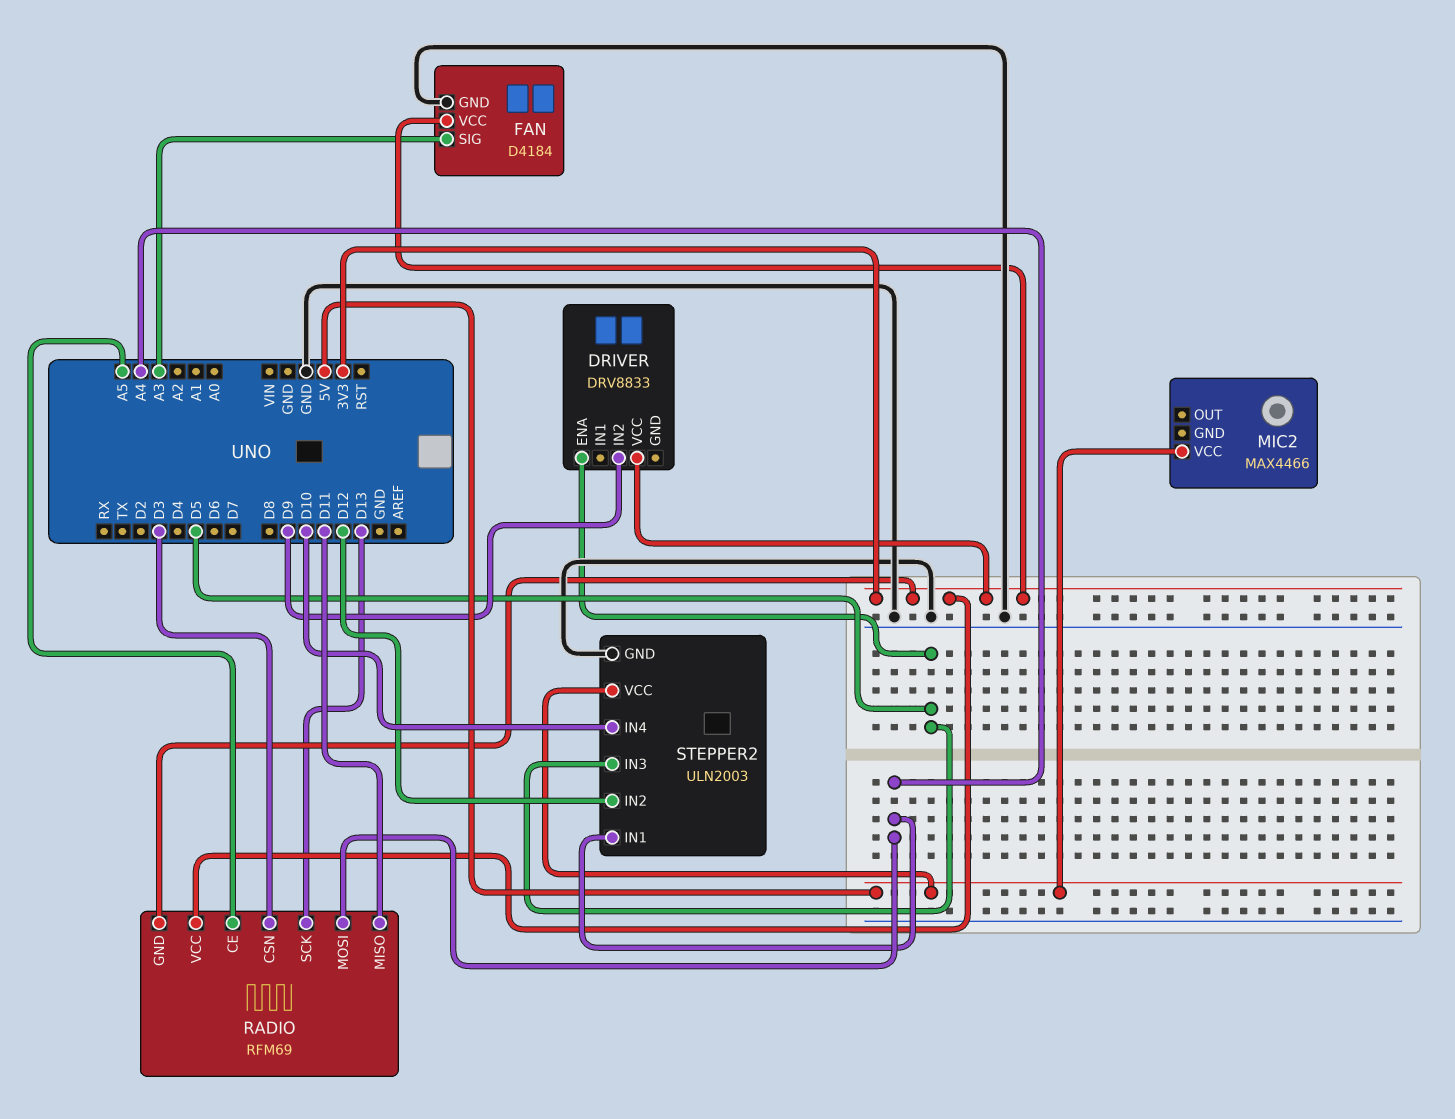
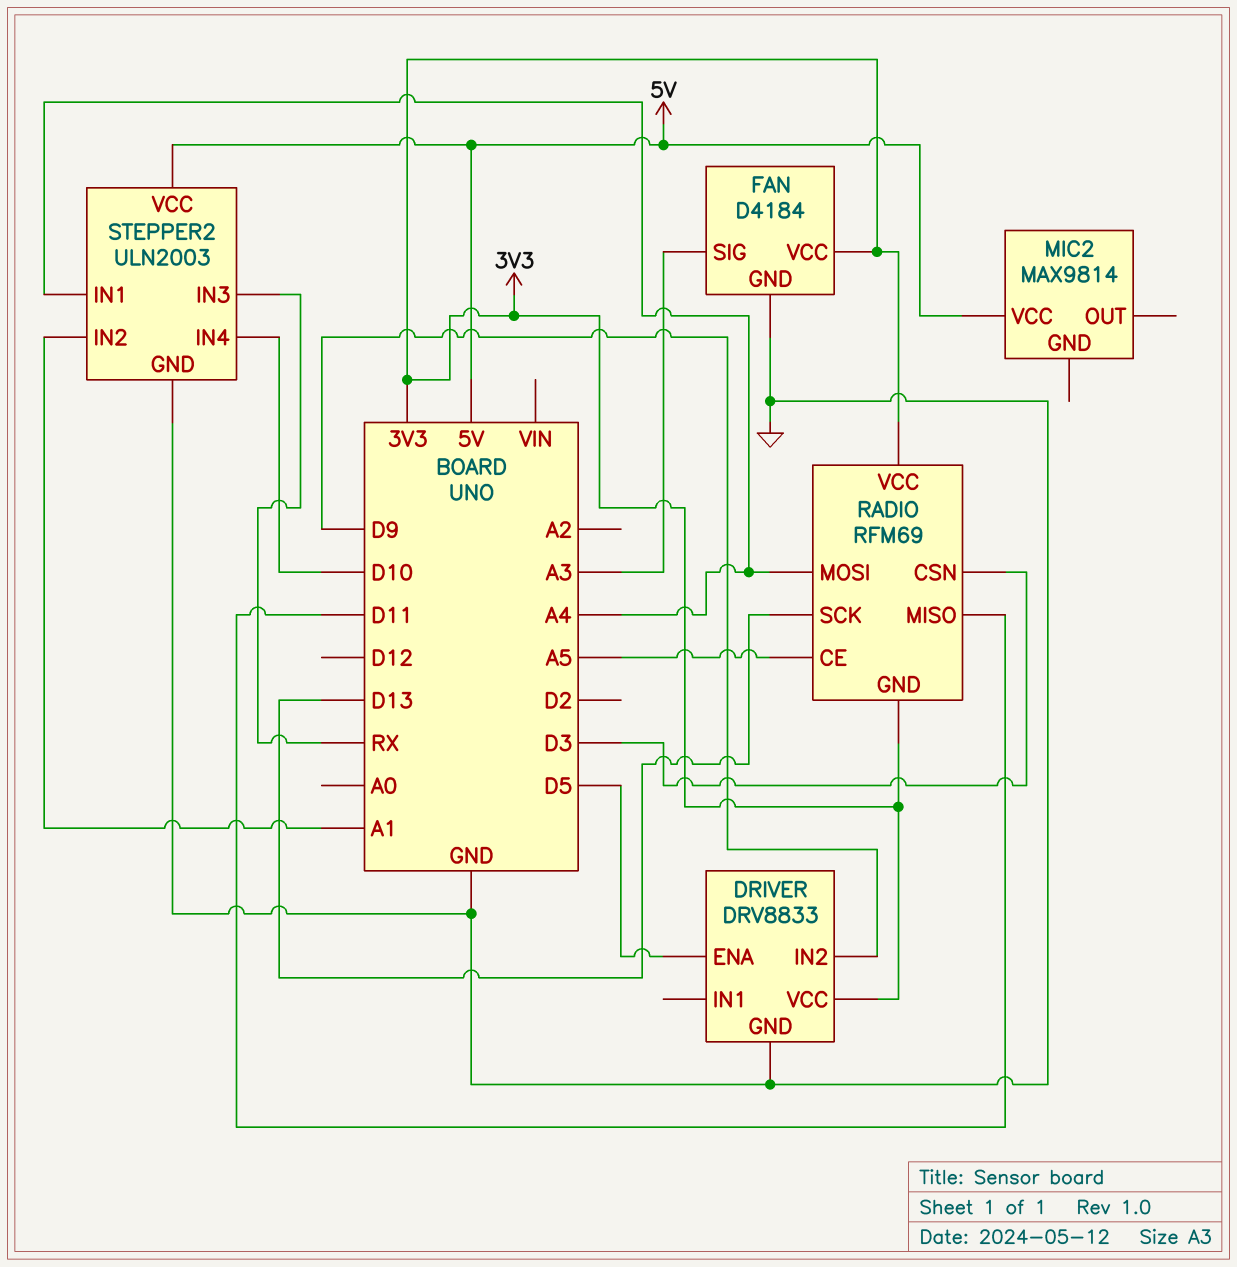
DRIVER pin GND: none -> GND
MIC2: MAX4466 -> MAX9814
STEPPER2 pin IN2: D12 -> A1
STEPPER2 pin IN3: D5 -> RX

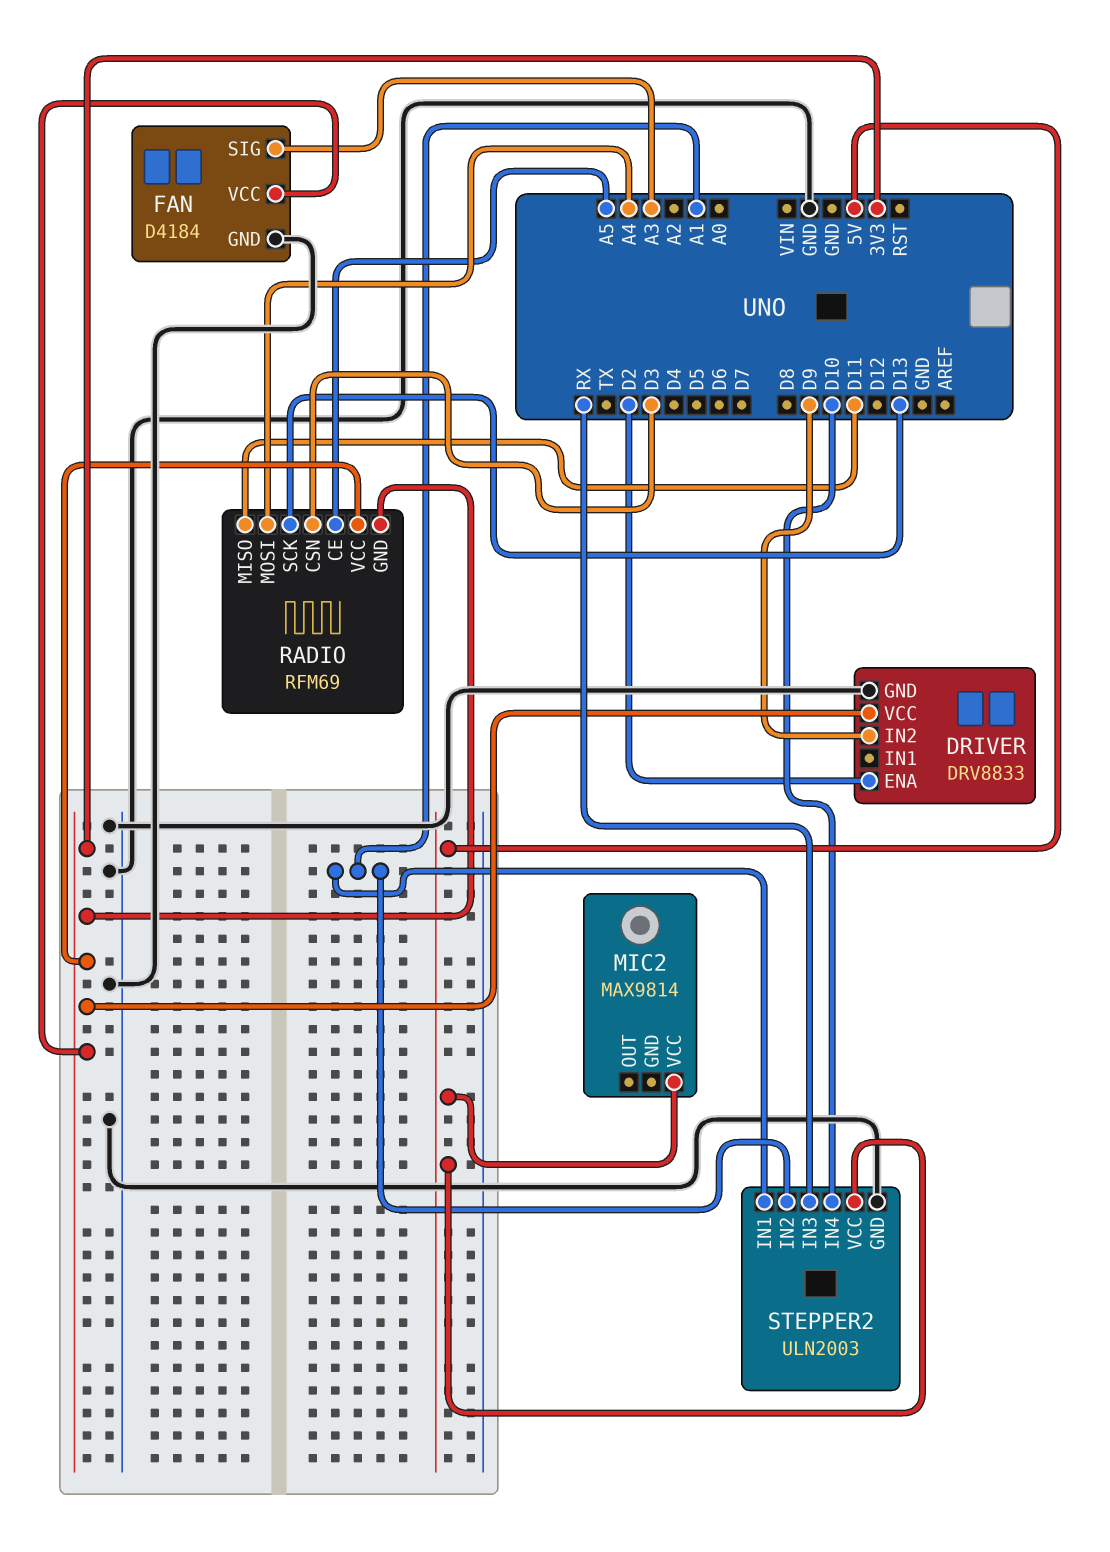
DRIVER pin ENA: D5 -> D2
STEPPER2 pin IN1: A4 -> A1

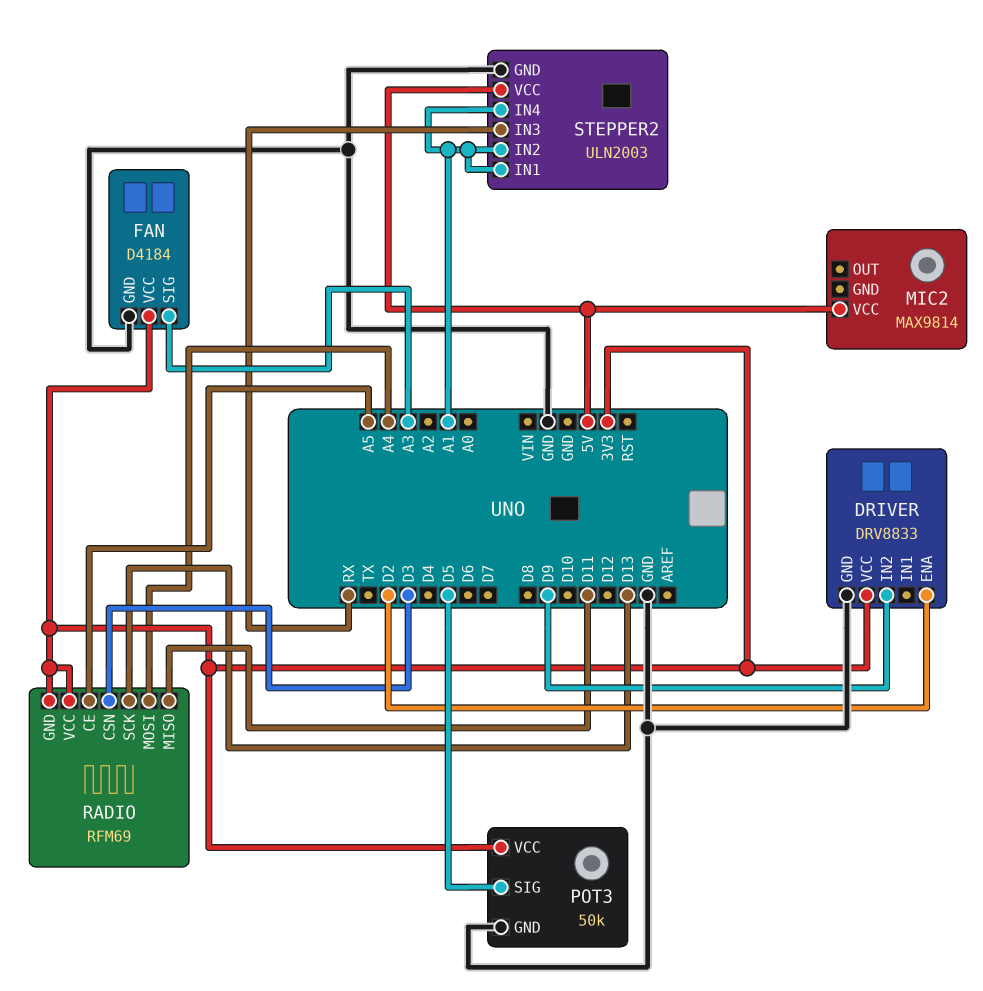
POT3: none -> 50k
POT3 pin GND: none -> GND
POT3 pin SIG: none -> D5
POT3 pin VCC: none -> 3V3
STEPPER2 pin IN4: D10 -> A1

